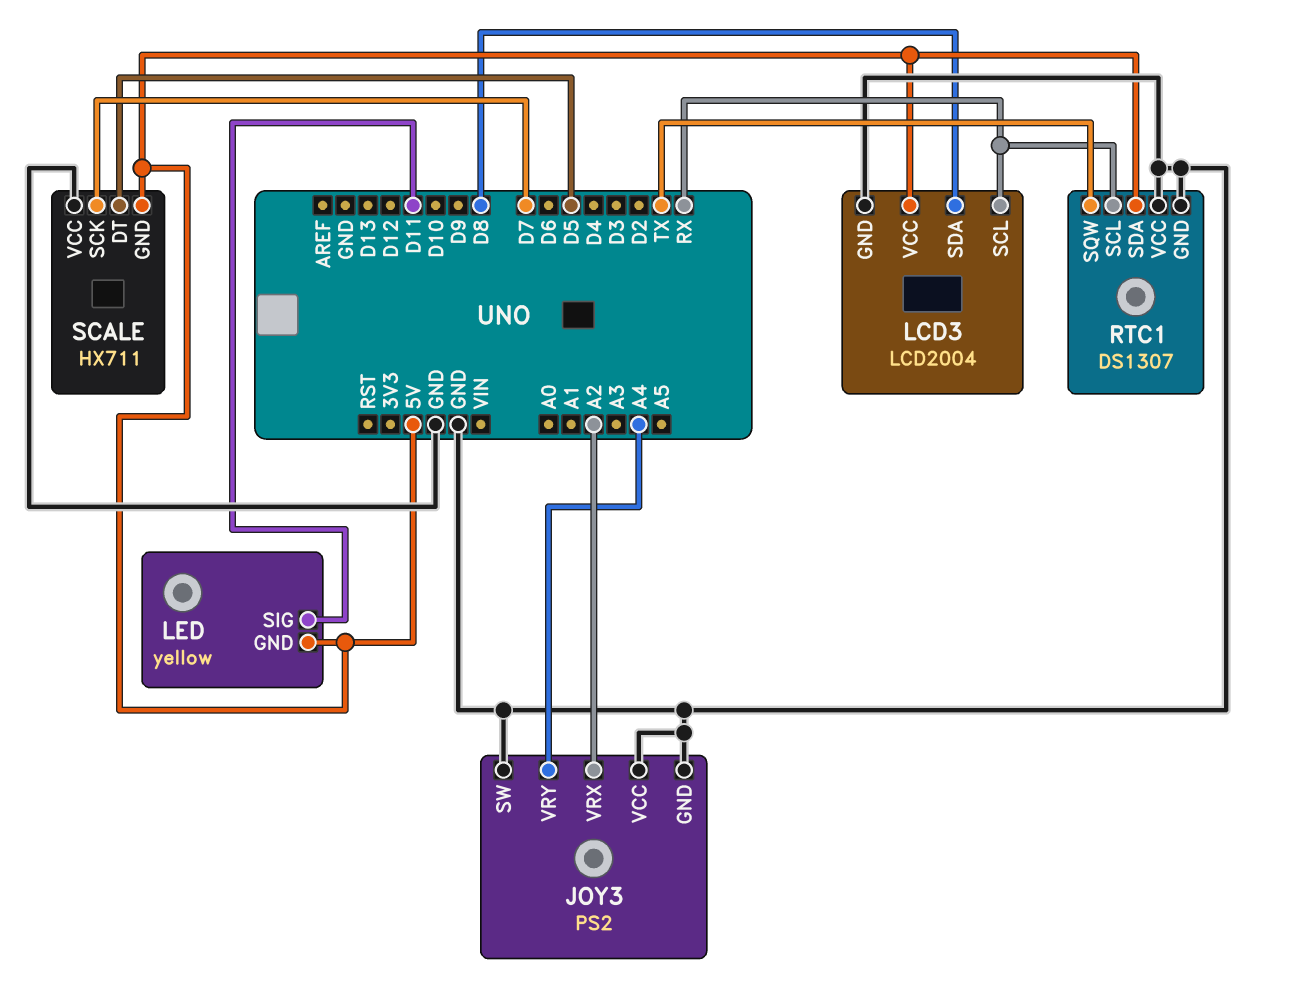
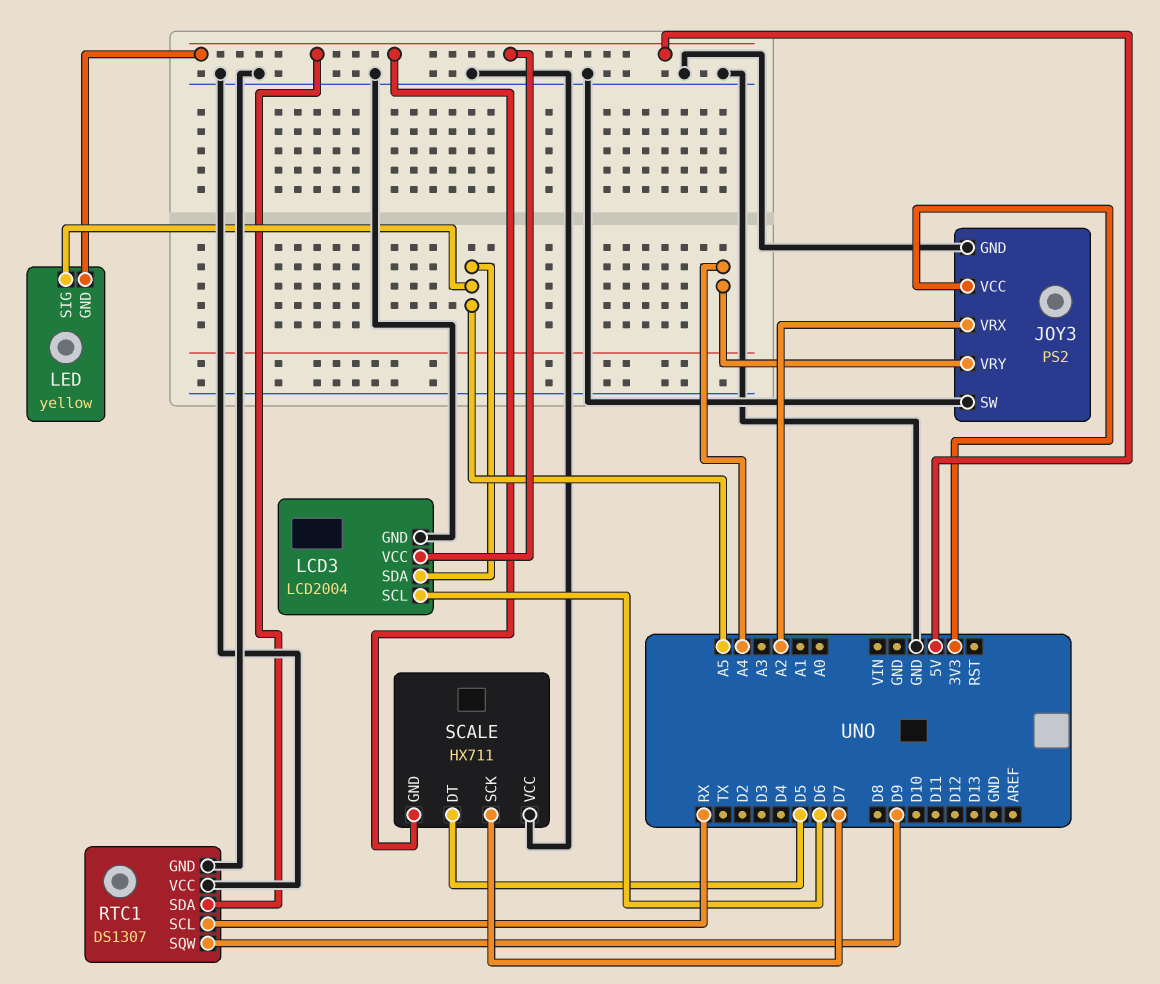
JOY3 pin VCC: GND -> 3V3
LCD3 pin SCL: RX -> D6
LCD3 pin SDA: D8 -> A5
LED pin SIG: D11 -> A5
RTC1 pin SQW: TX -> D9

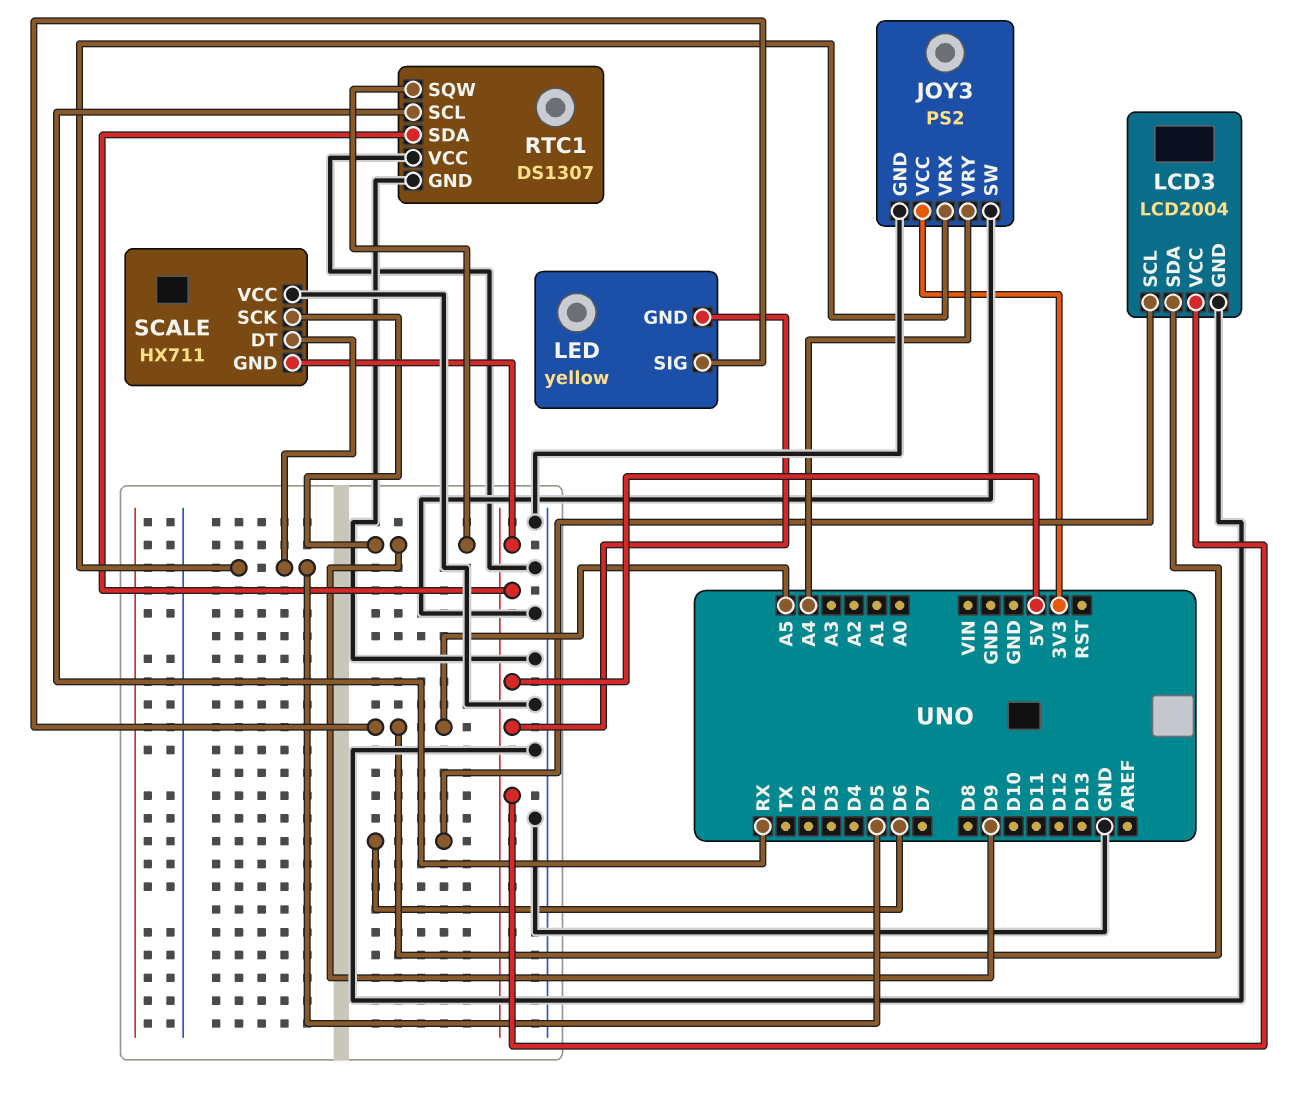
JOY3 pin VRX: A2 -> D5
SCALE pin SCK: D7 -> D9

